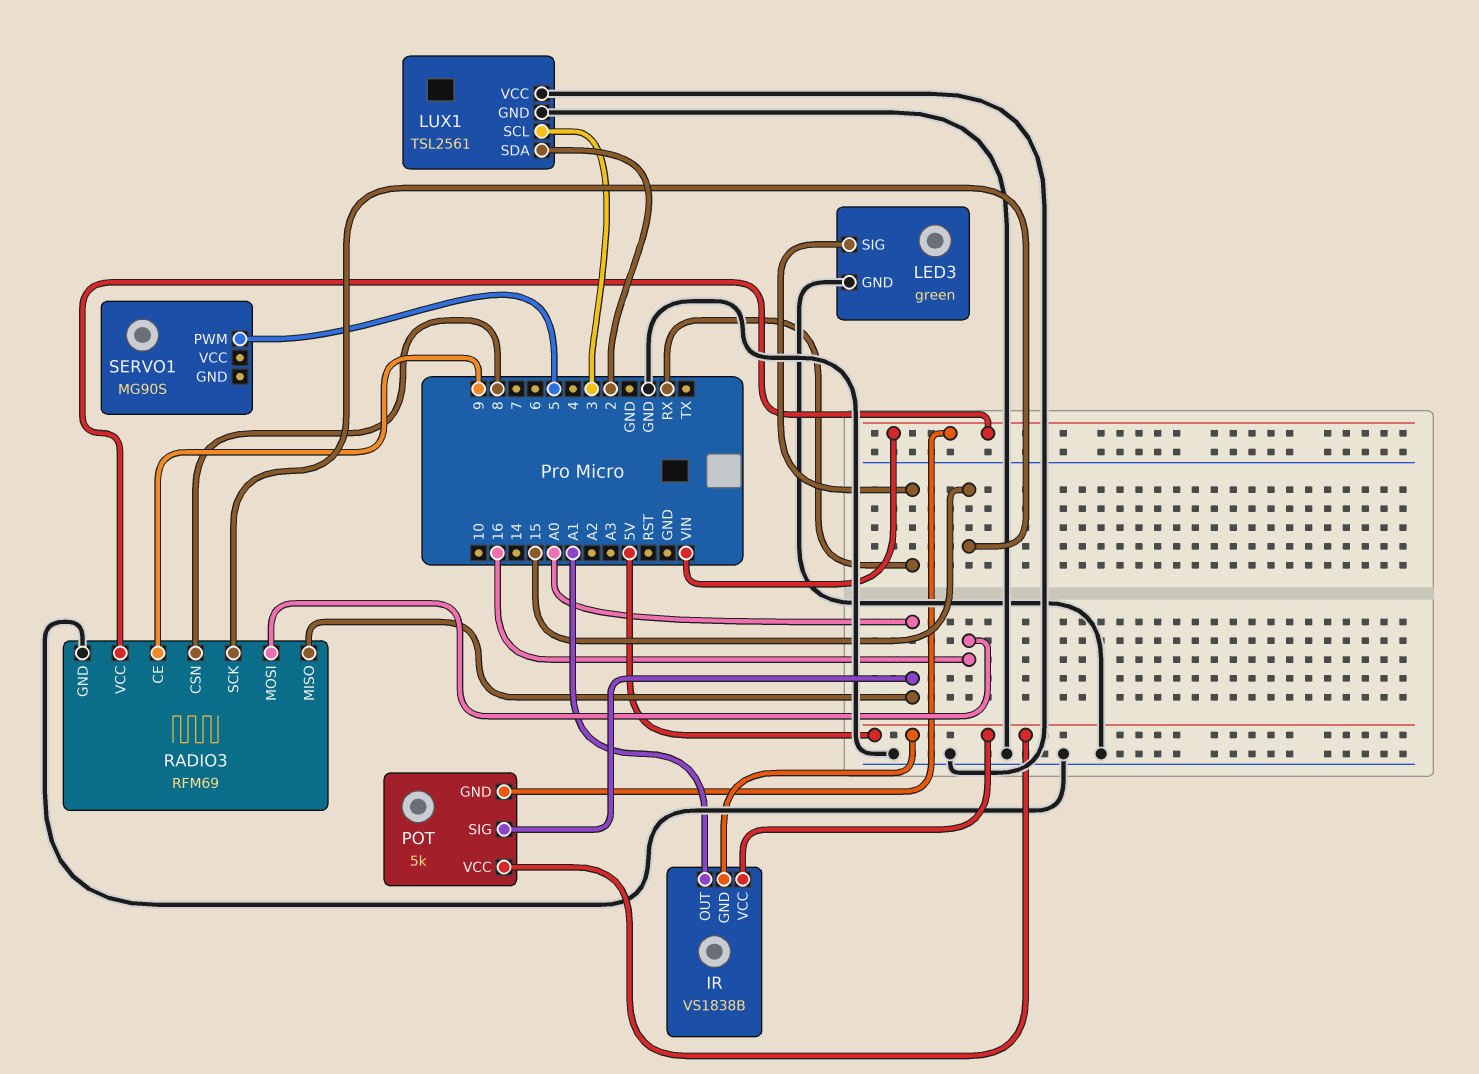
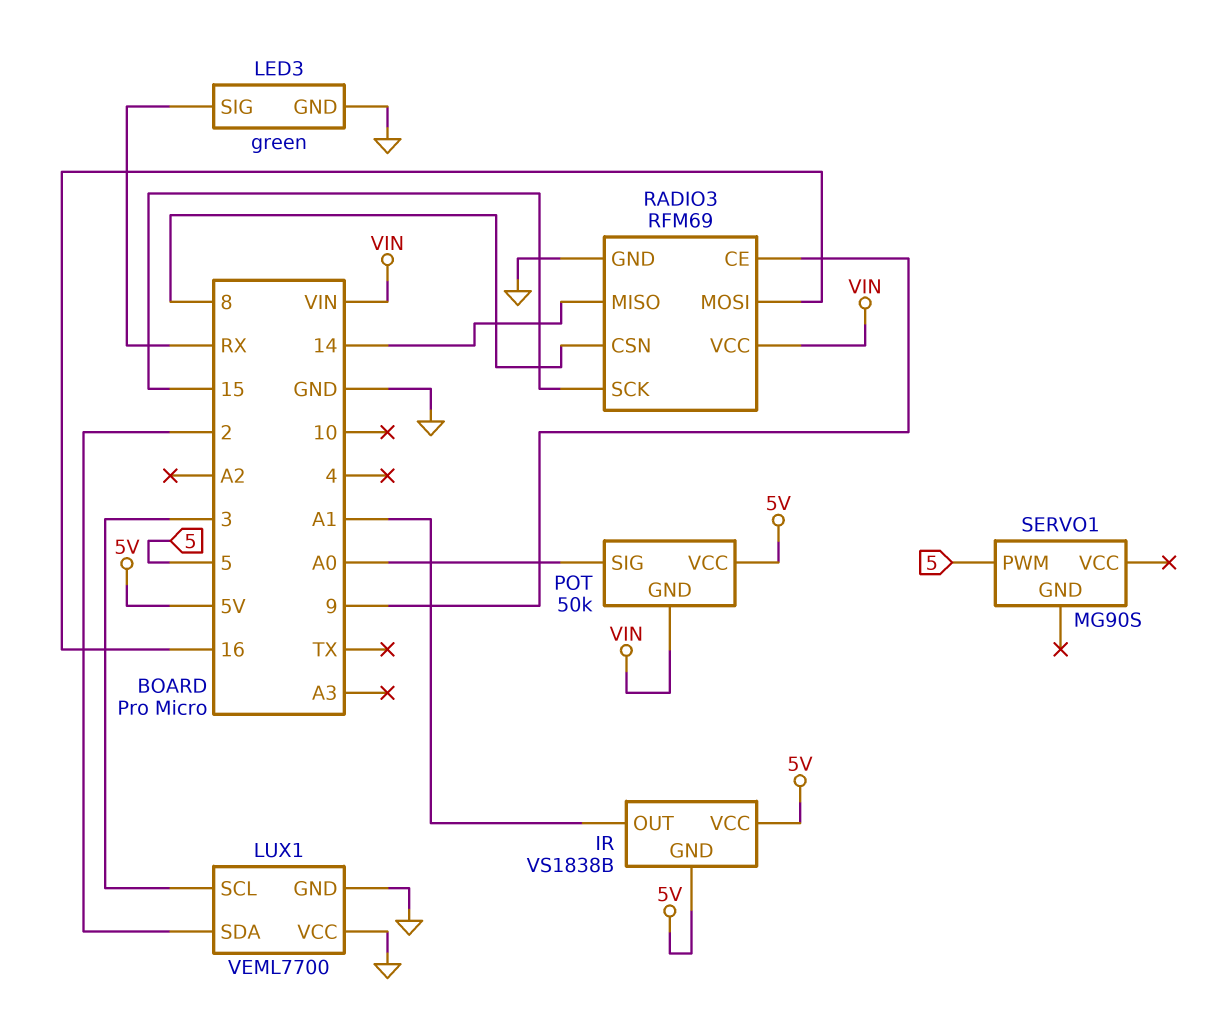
LUX1: TSL2561 -> VEML7700
POT: 5k -> 50k
RADIO3 pin MISO: A0 -> 14

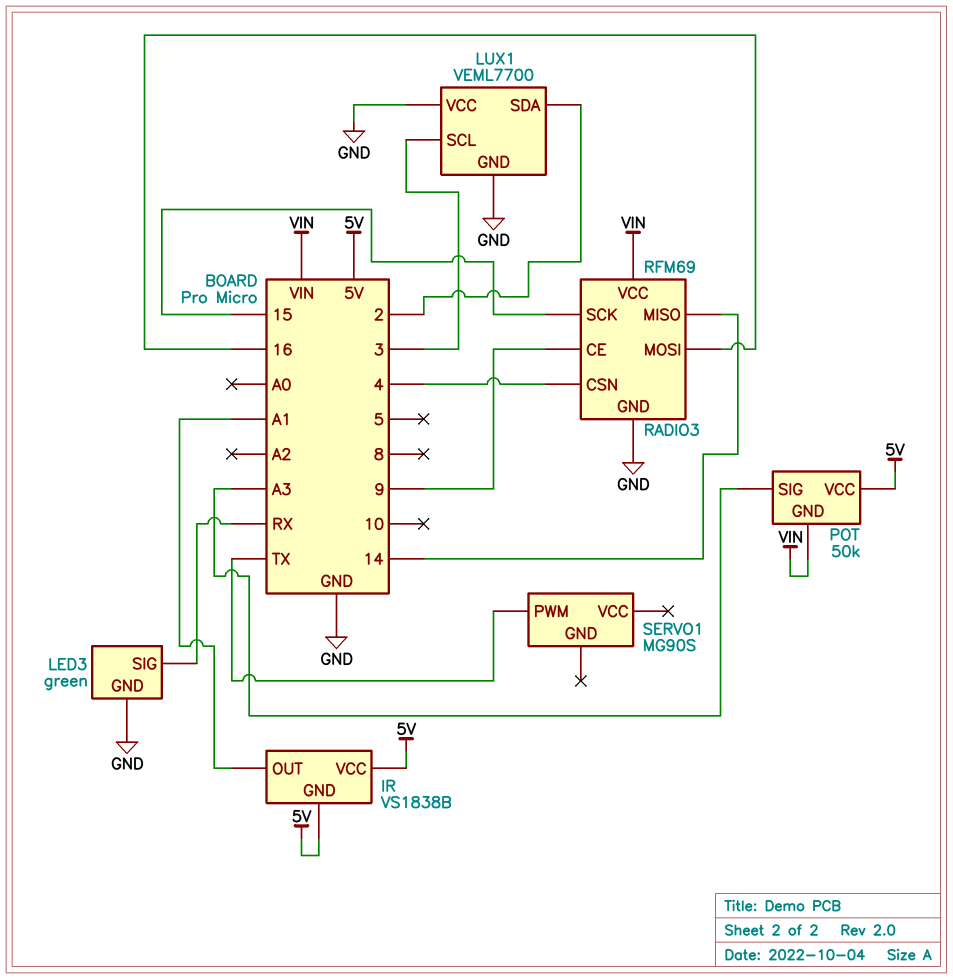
POT pin SIG: A0 -> A3
RADIO3 pin CSN: 8 -> 4
SERVO1 pin PWM: 5 -> TX

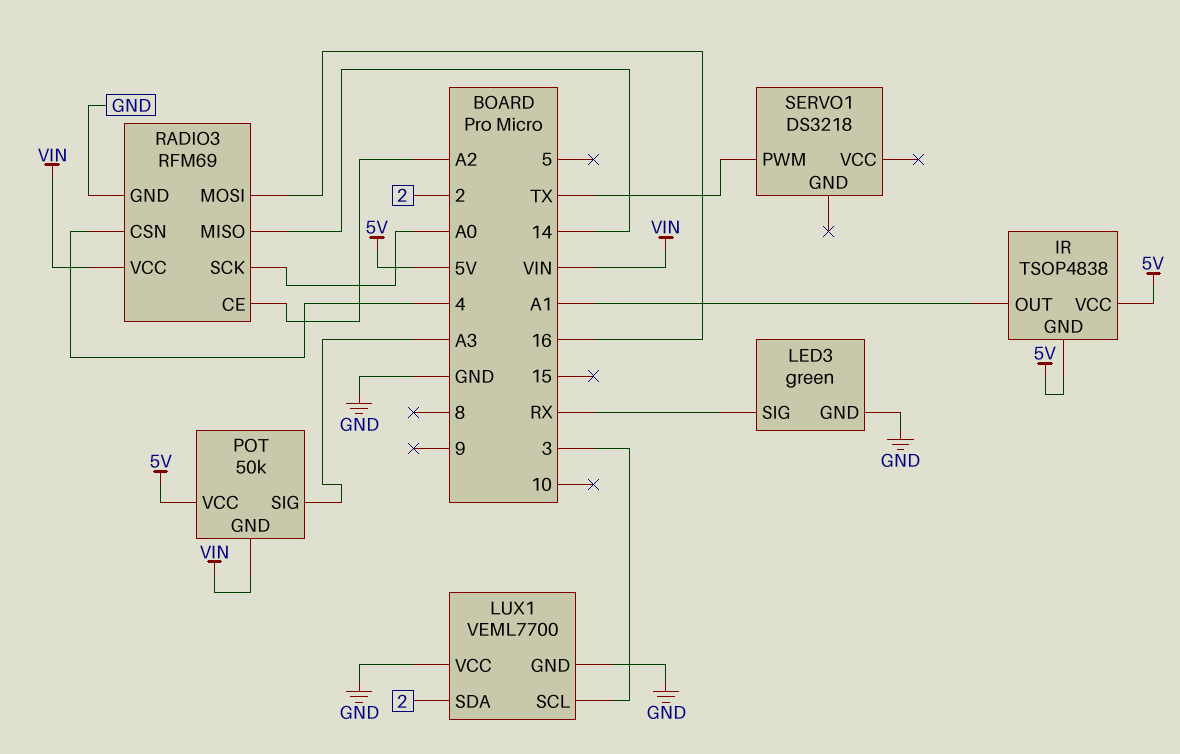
IR: VS1838B -> TSOP4838
RADIO3 pin CE: 9 -> A2
RADIO3 pin SCK: 15 -> A0
SERVO1: MG90S -> DS3218

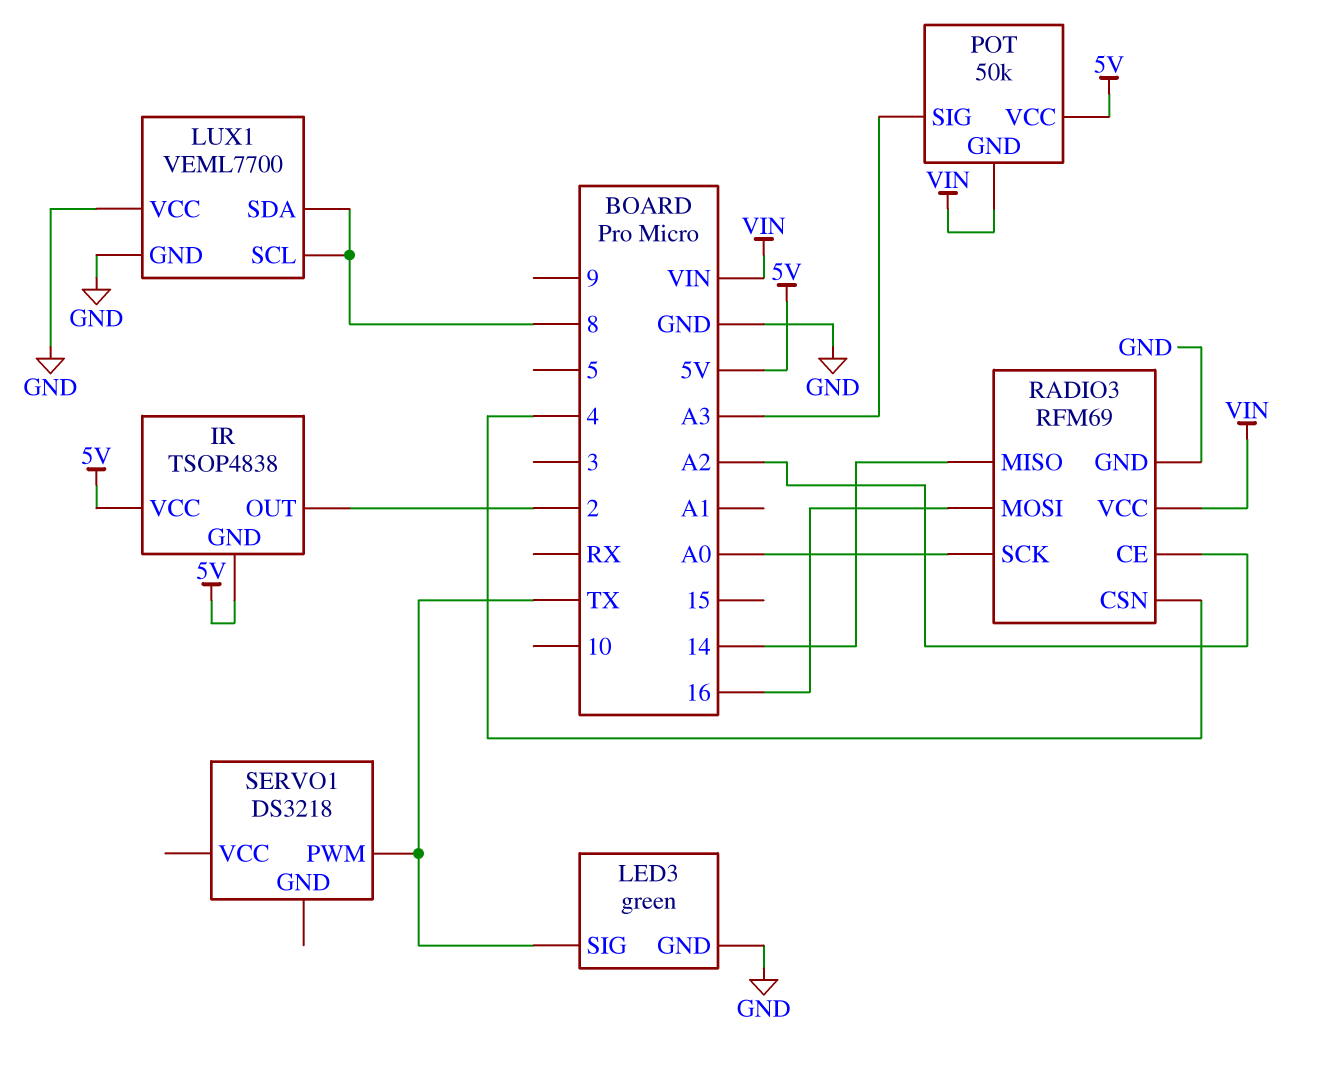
IR pin OUT: A1 -> 2
LED3 pin SIG: RX -> TX
LUX1 pin SCL: 3 -> 8
LUX1 pin SDA: 2 -> 8

